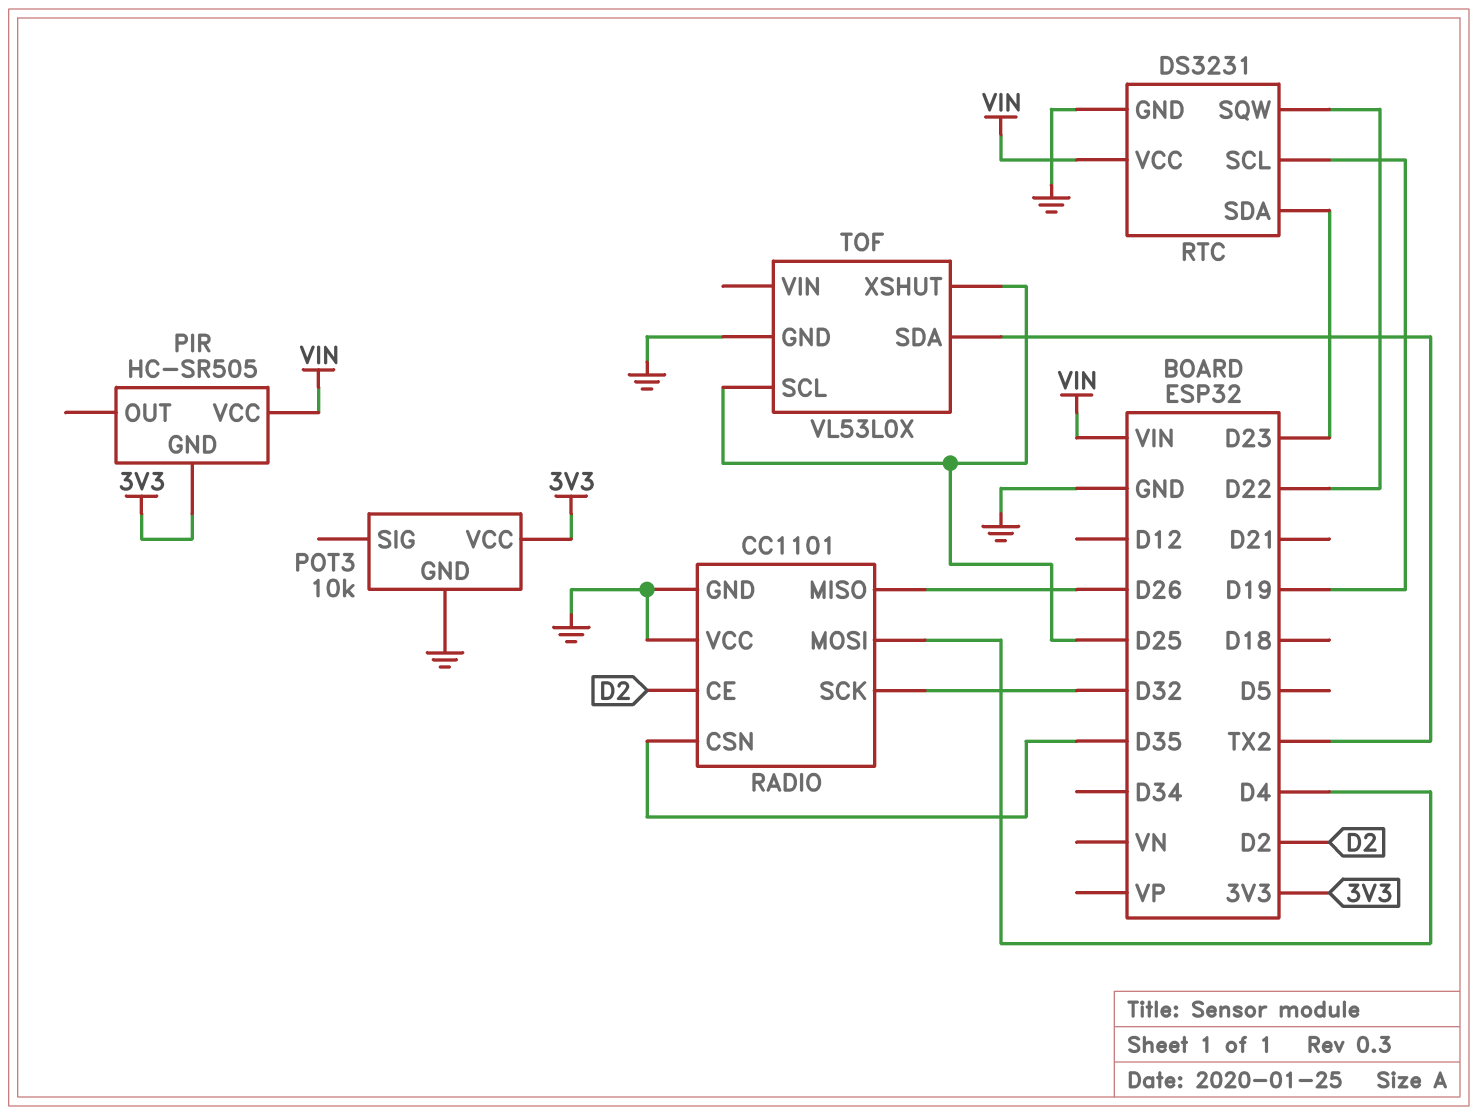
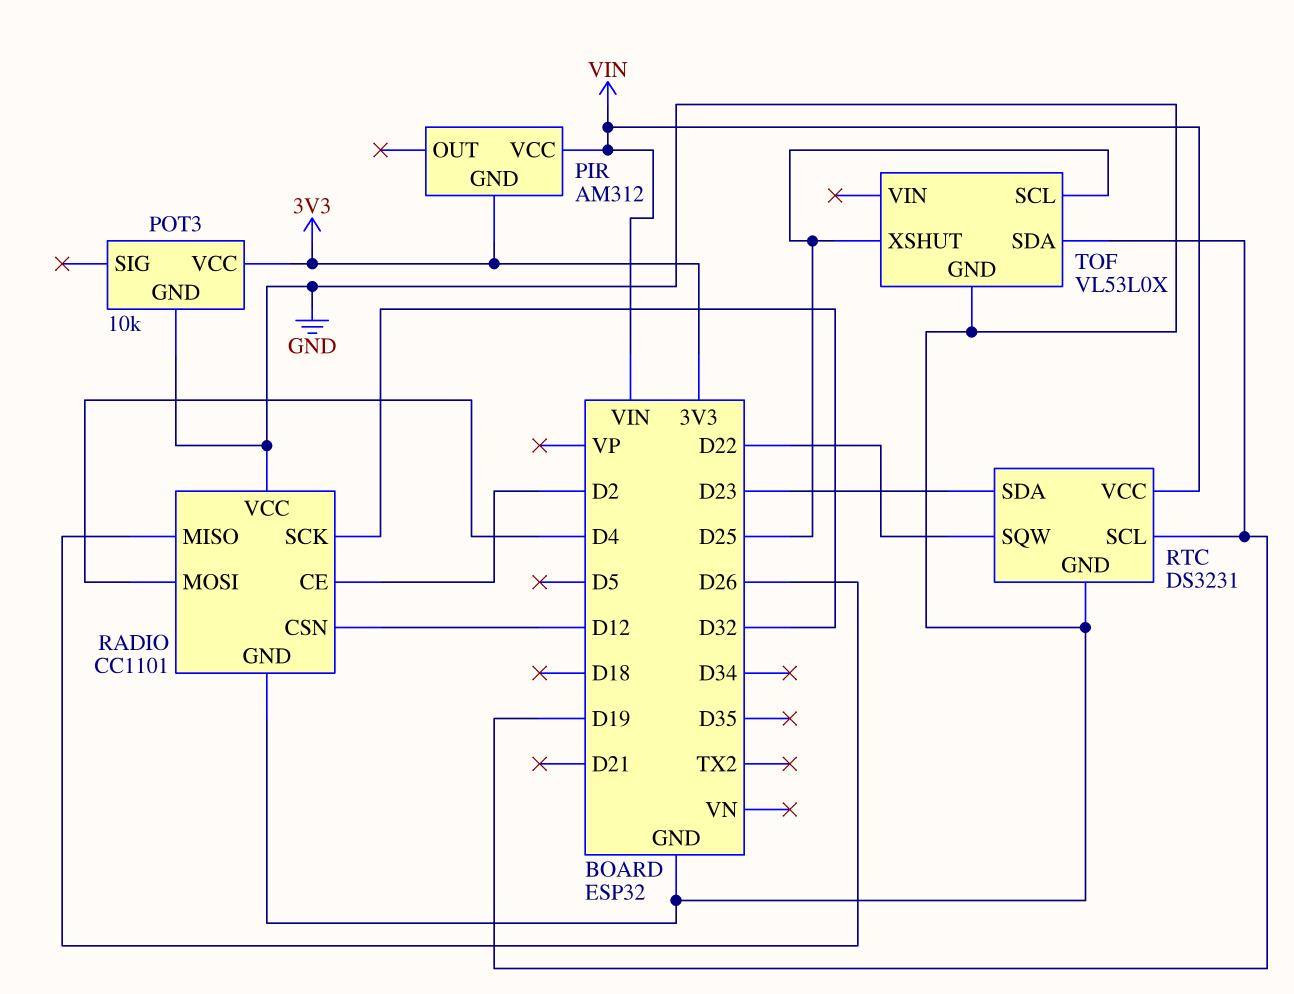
PIR: HC-SR505 -> AM312
RADIO pin CSN: D35 -> D12
TOF pin SDA: TX2 -> D19

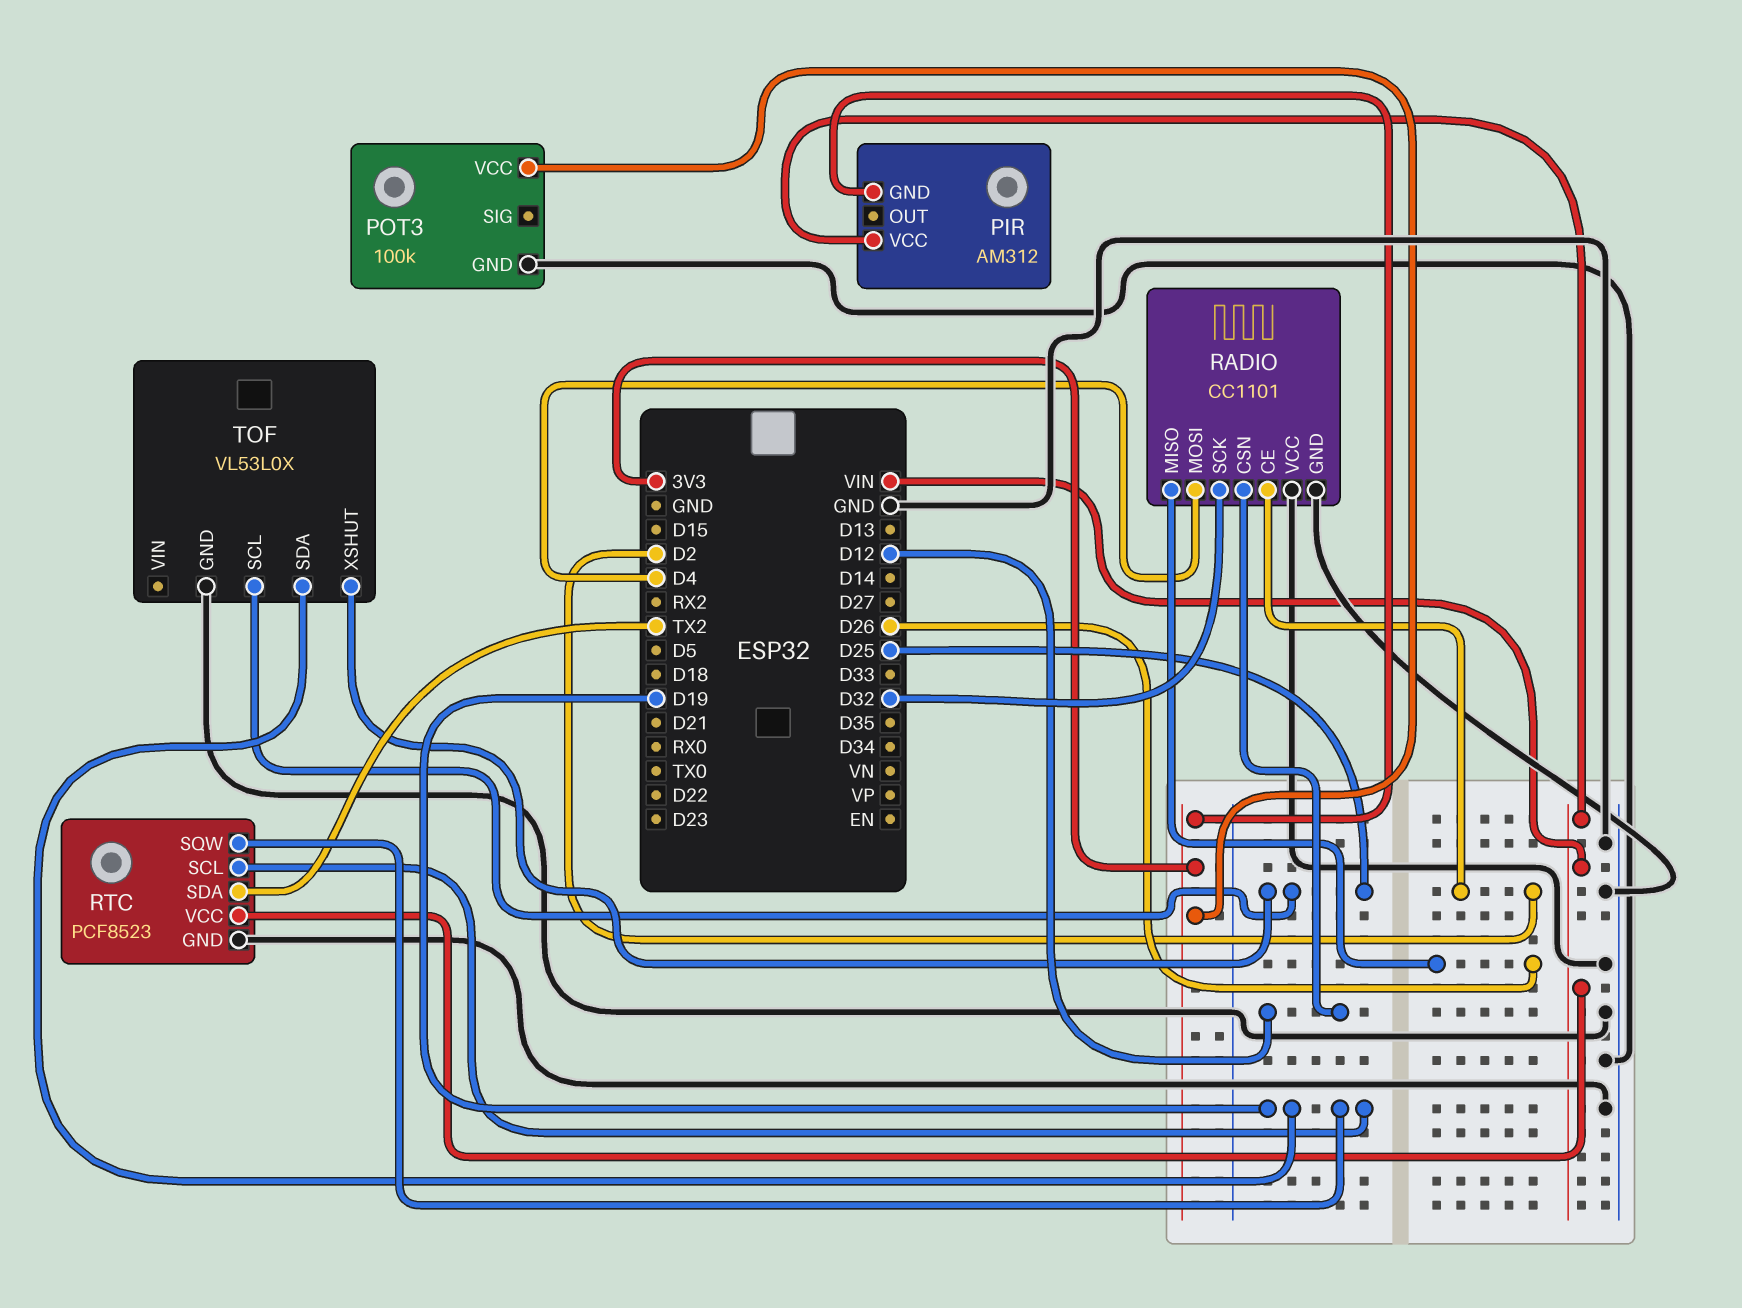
POT3: 10k -> 100k
RTC: DS3231 -> PCF8523
RTC pin SDA: D23 -> TX2
RTC pin SQW: D22 -> D19

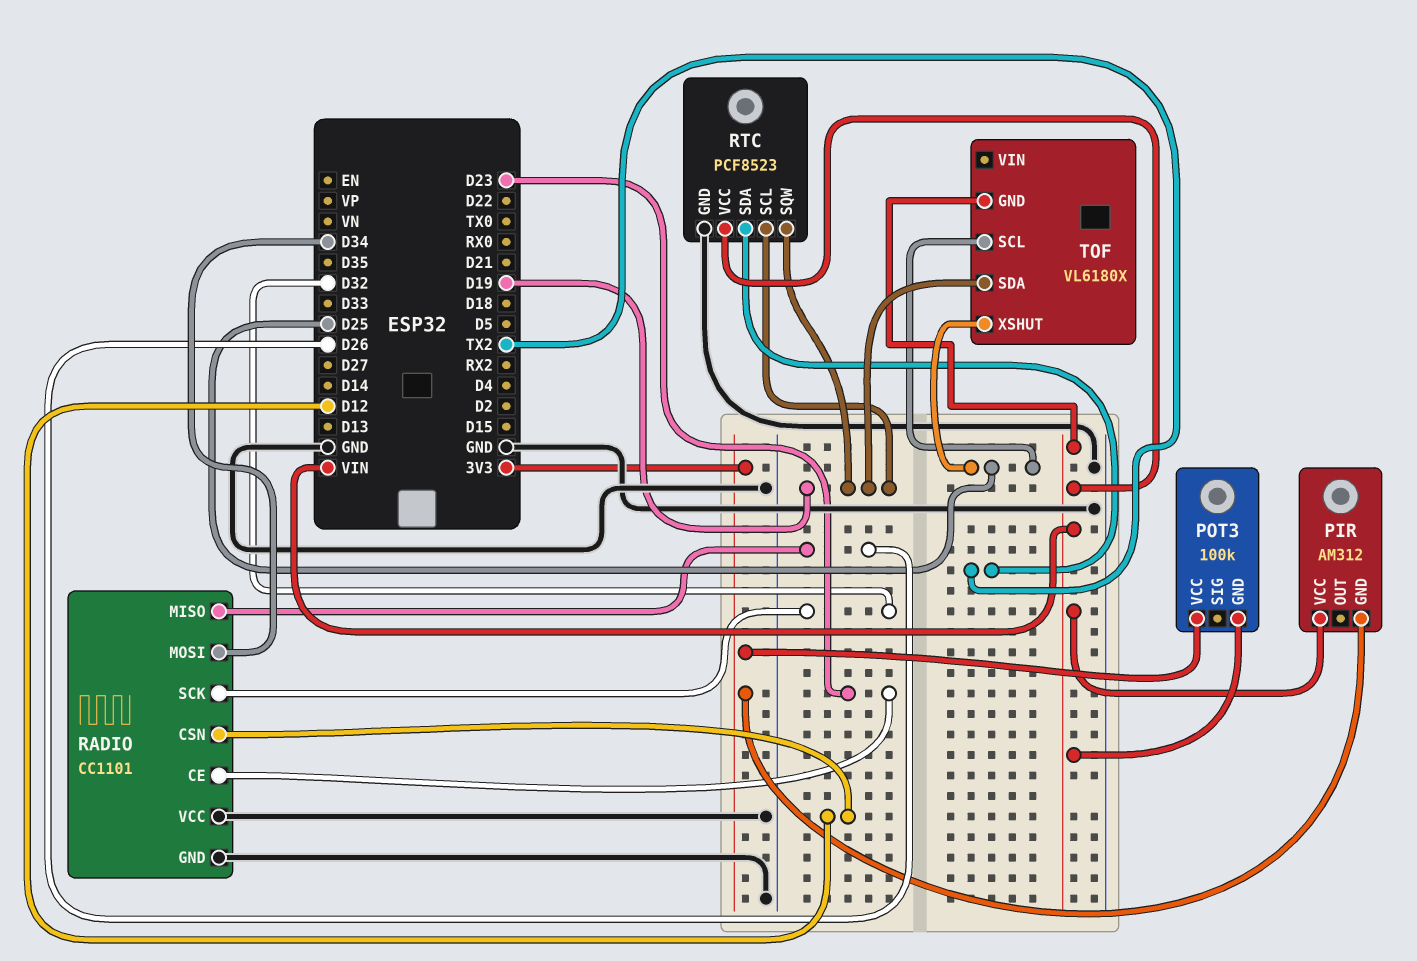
POT3 pin GND: GND -> VIN
RADIO pin CE: D2 -> D23
RADIO pin MOSI: D4 -> D34
TOF: VL53L0X -> VL6180X
TOF pin GND: GND -> VIN

